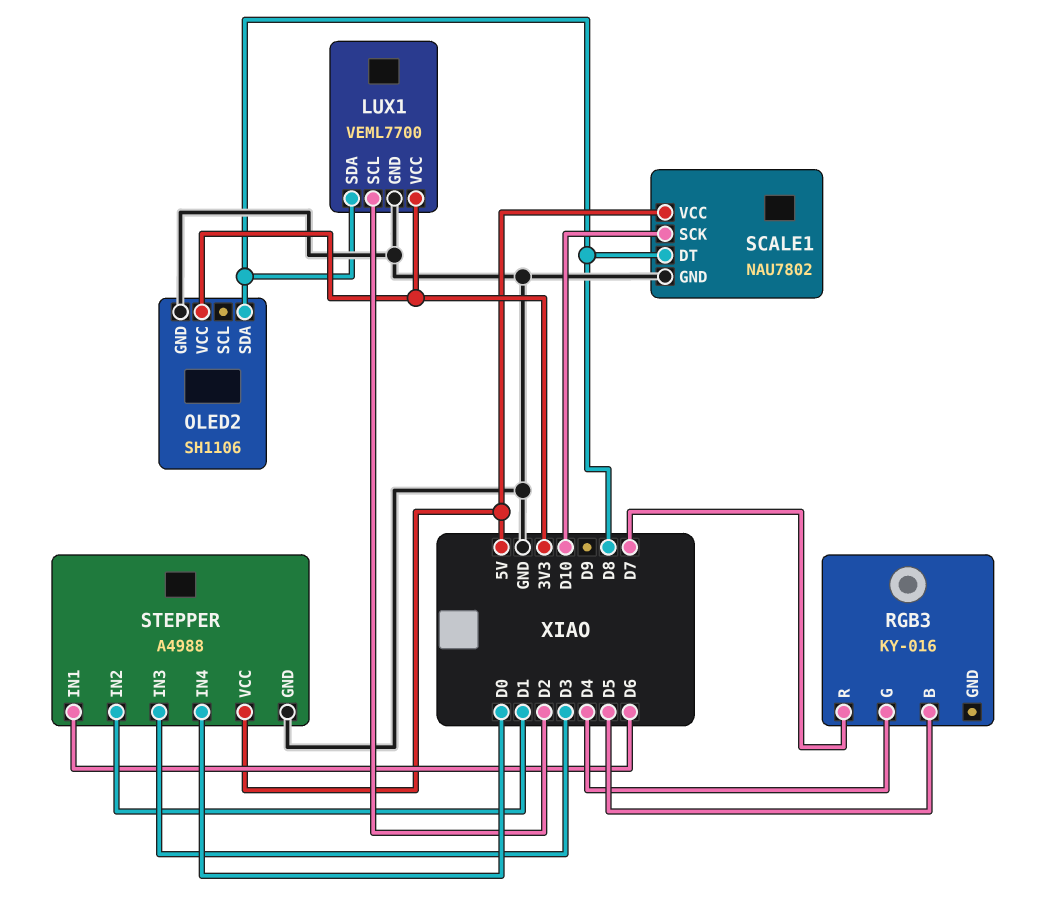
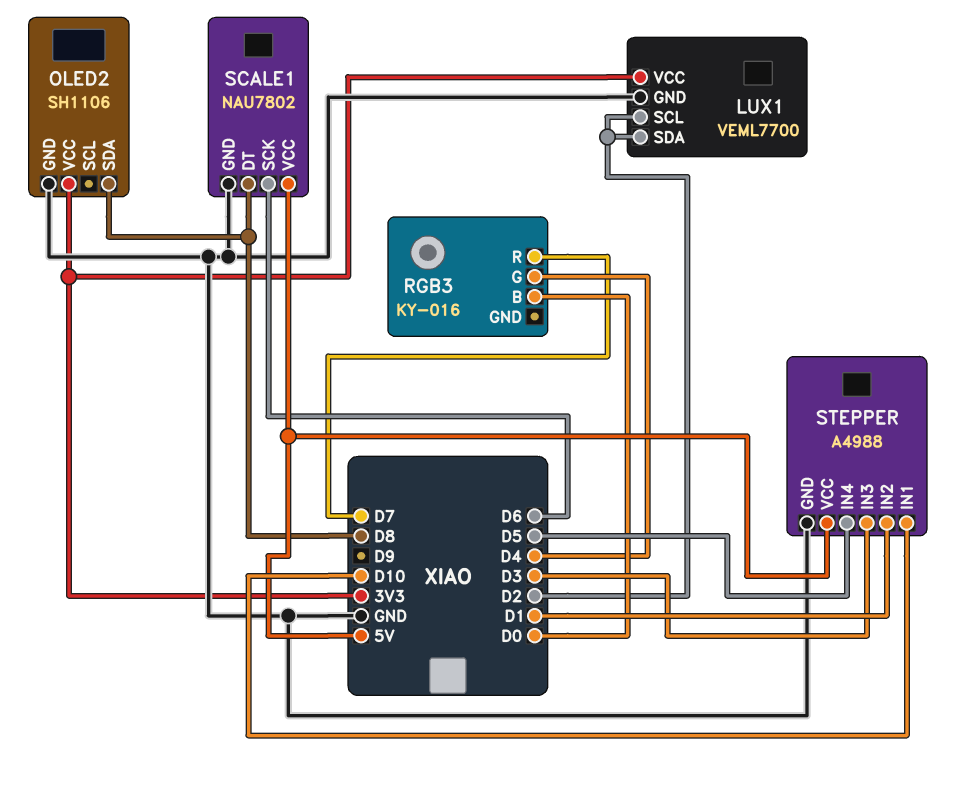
LUX1 pin SDA: D8 -> D2
RGB3 pin B: D5 -> D0
SCALE1 pin SCK: D10 -> D6
STEPPER pin IN1: D6 -> D10
STEPPER pin IN4: D0 -> D5

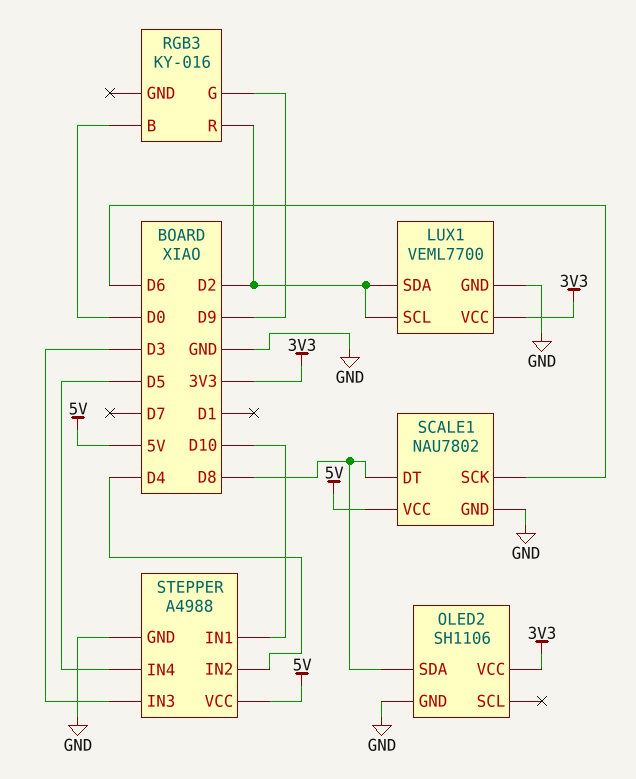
RGB3 pin G: D4 -> D9
RGB3 pin R: D7 -> D2
STEPPER pin IN2: D1 -> D4

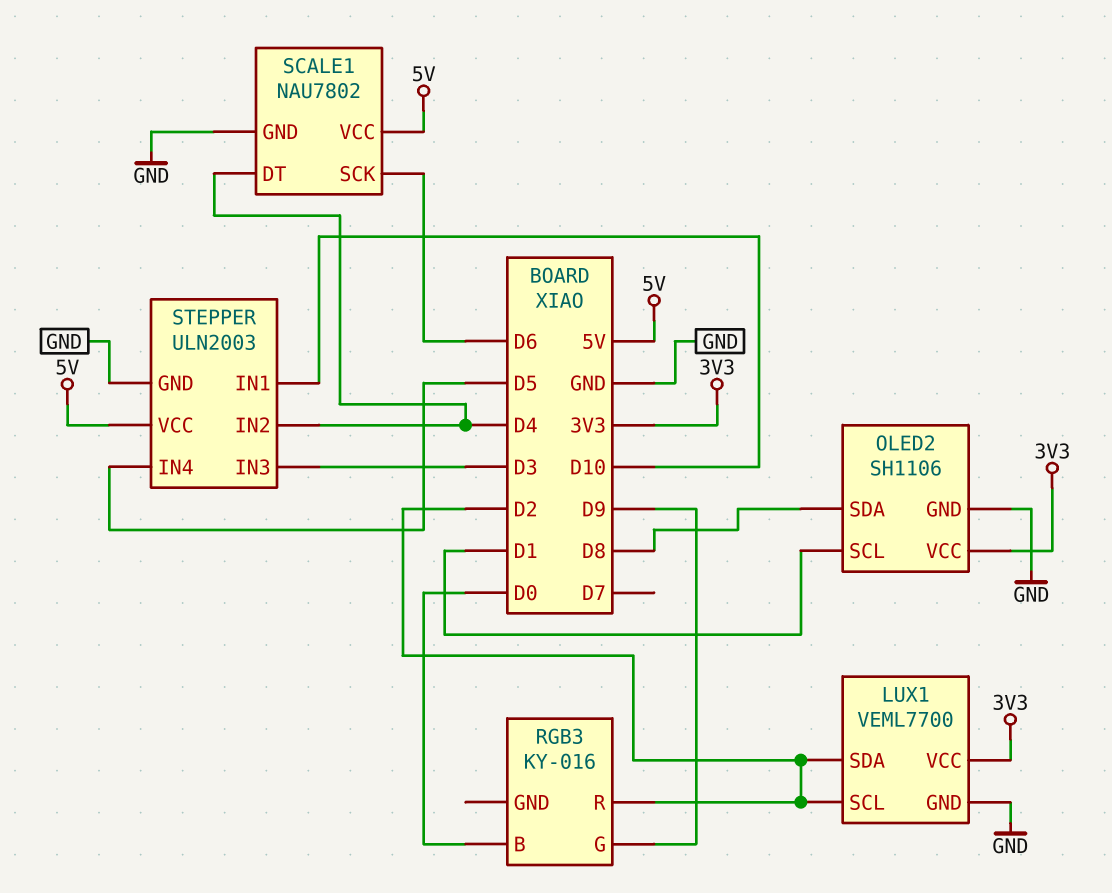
OLED2 pin SCL: none -> D1
SCALE1 pin DT: D8 -> D4
STEPPER: A4988 -> ULN2003

